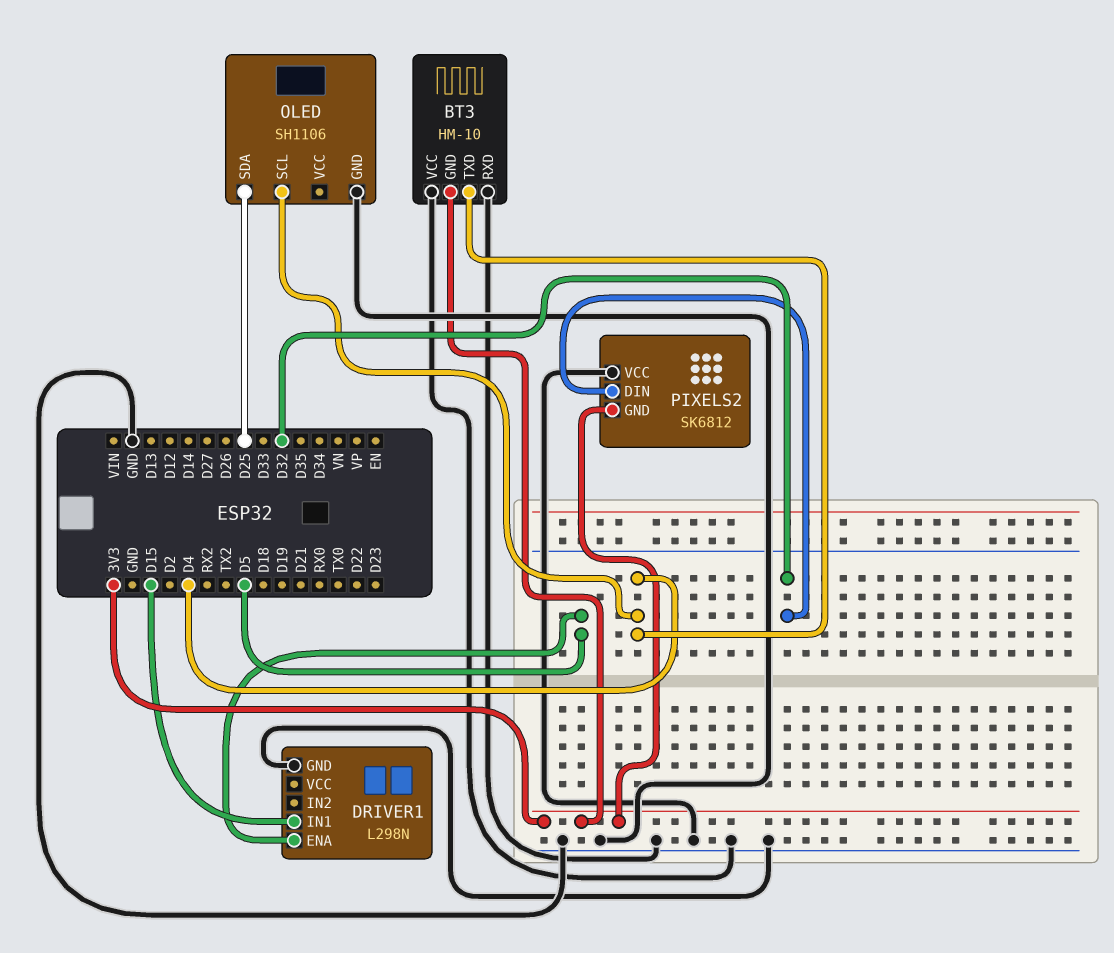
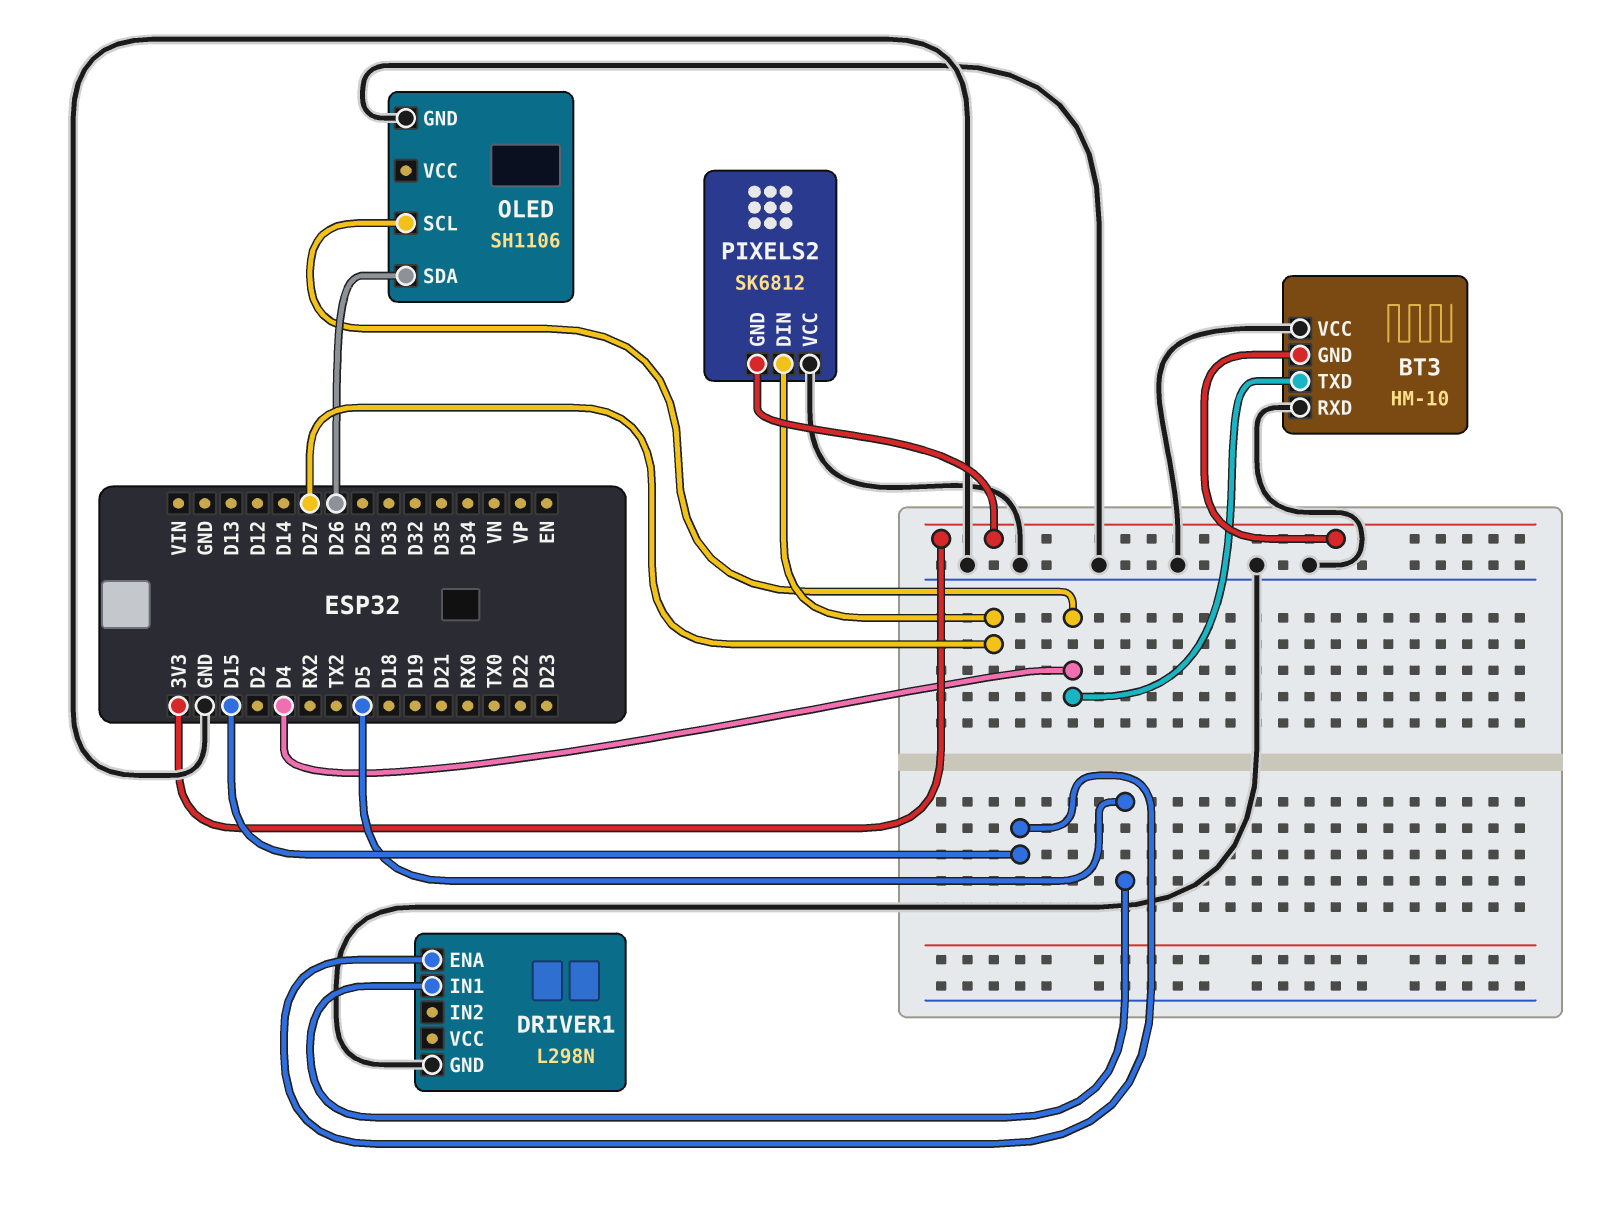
DRIVER1 pin ENA: D5 -> D15
DRIVER1 pin IN1: D15 -> D5
OLED pin SDA: D25 -> D26
PIXELS2 pin DIN: D32 -> D27

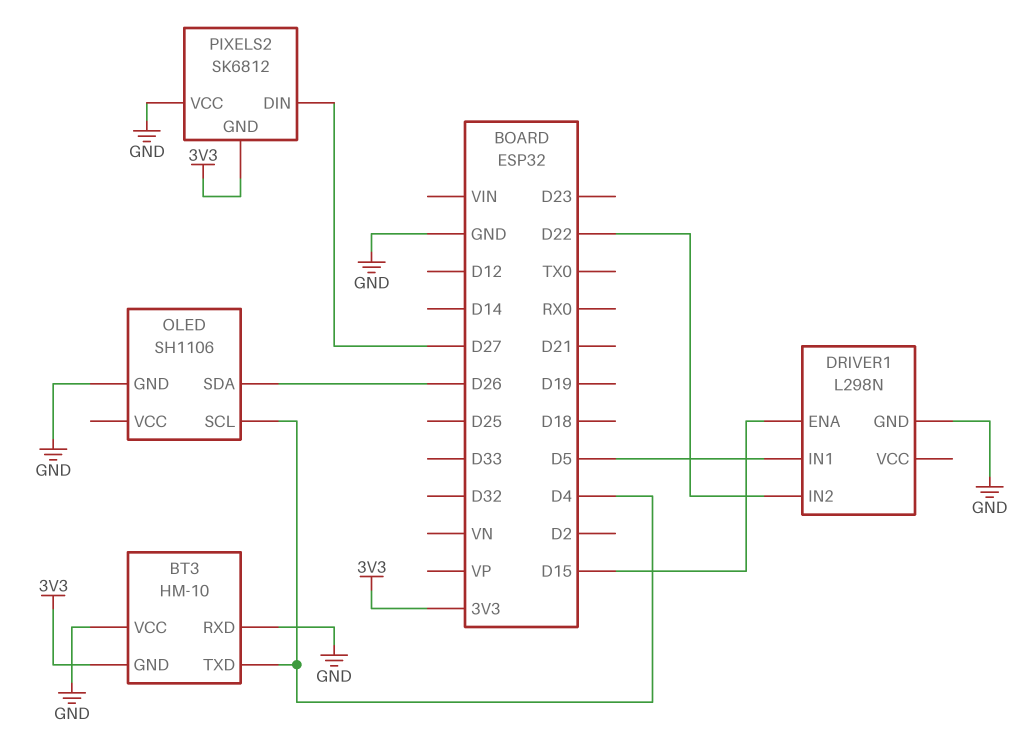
DRIVER1 pin IN2: none -> D22

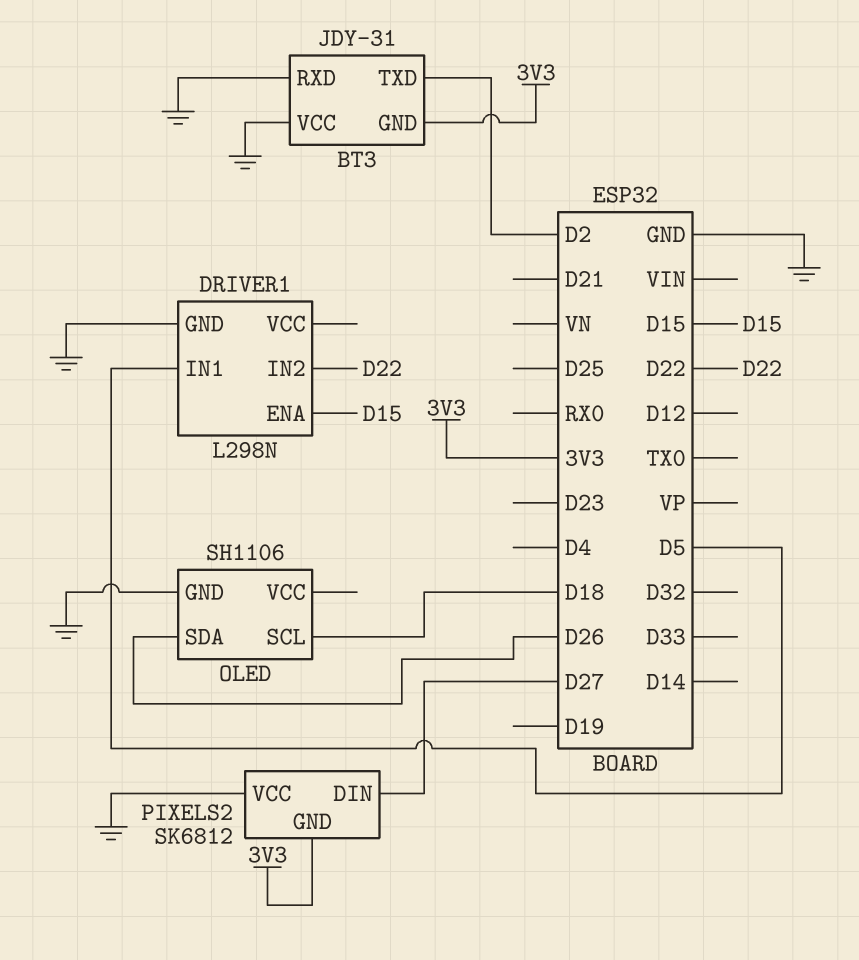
BT3: HM-10 -> JDY-31
BT3 pin TXD: D4 -> D2
OLED pin SCL: D4 -> D18

